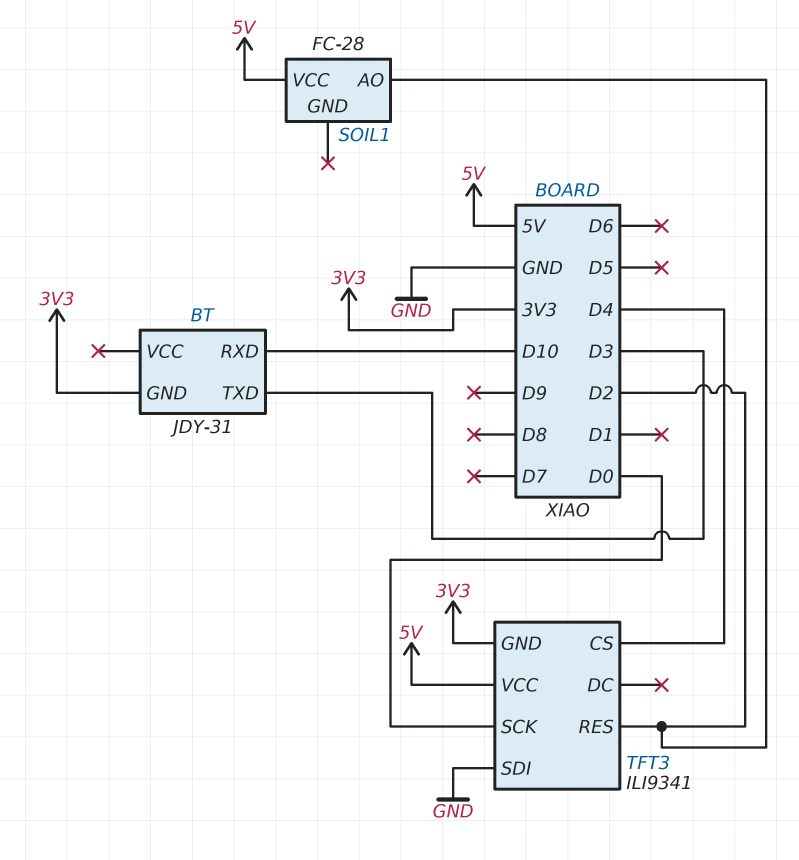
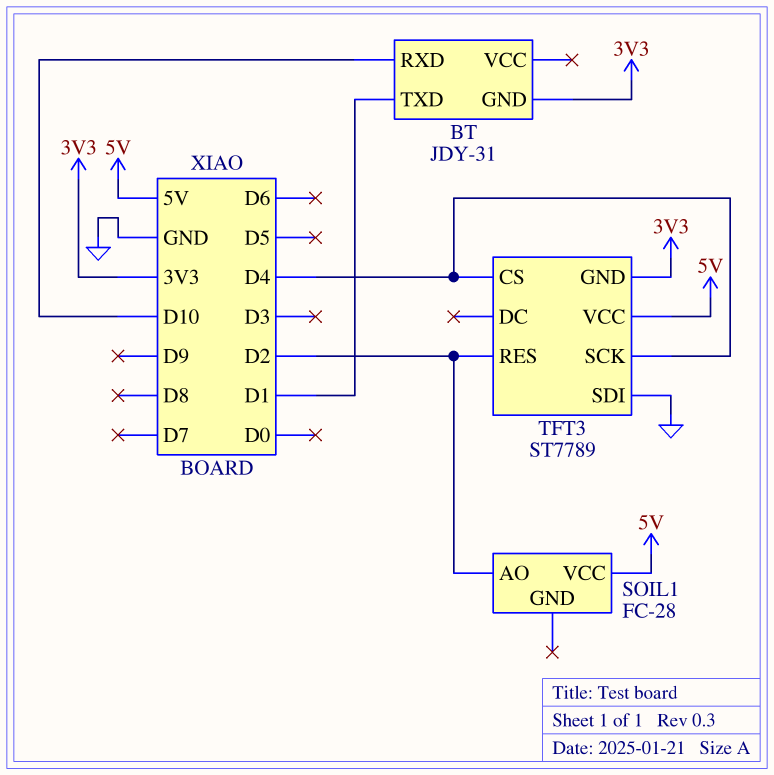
BT pin TXD: D3 -> D1
TFT3: ILI9341 -> ST7789
TFT3 pin SCK: D0 -> D4

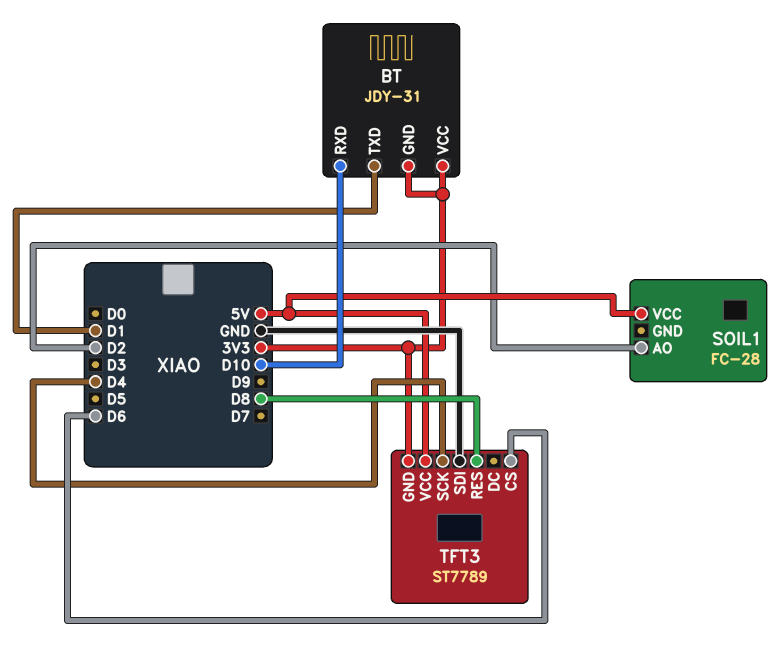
BT pin VCC: none -> 3V3
TFT3 pin CS: D4 -> D6
TFT3 pin RES: D2 -> D8

